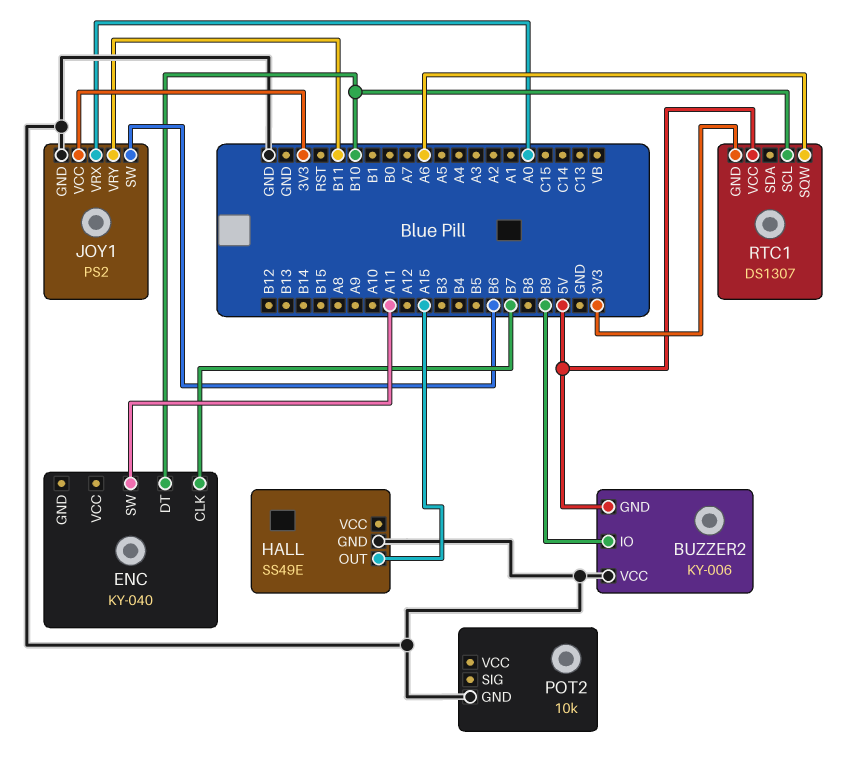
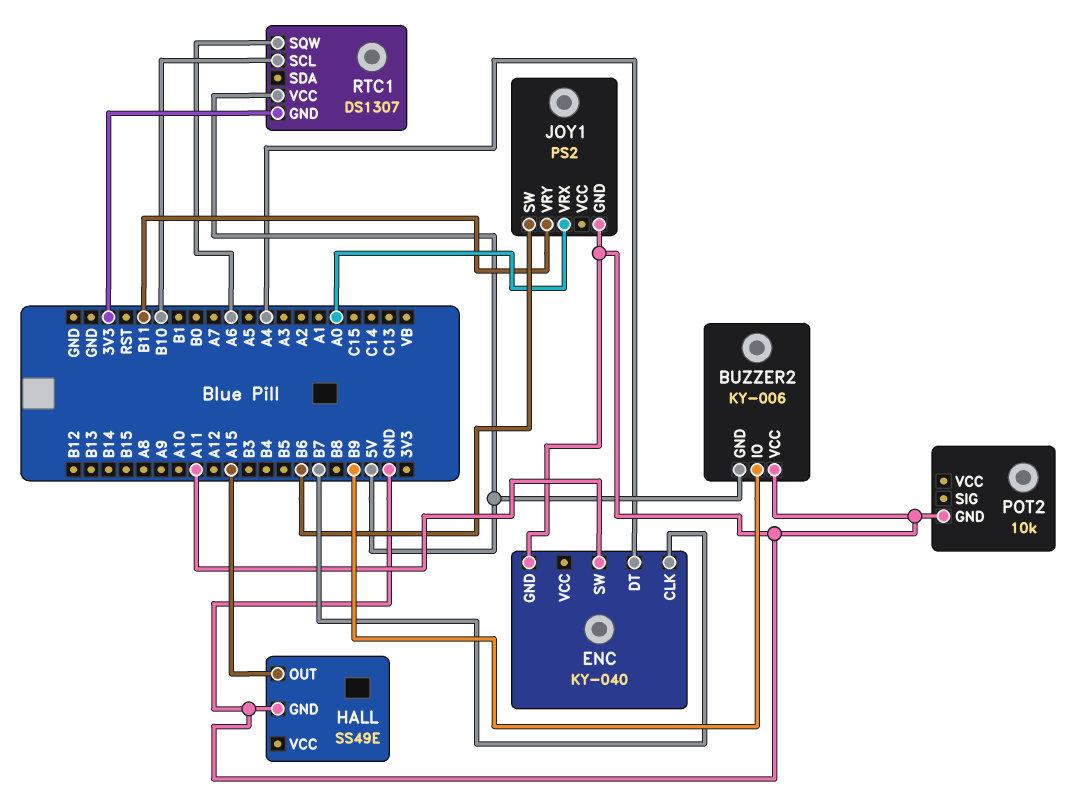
ENC pin DT: B10 -> A4
ENC pin GND: none -> GND
JOY1 pin VCC: 3V3 -> none

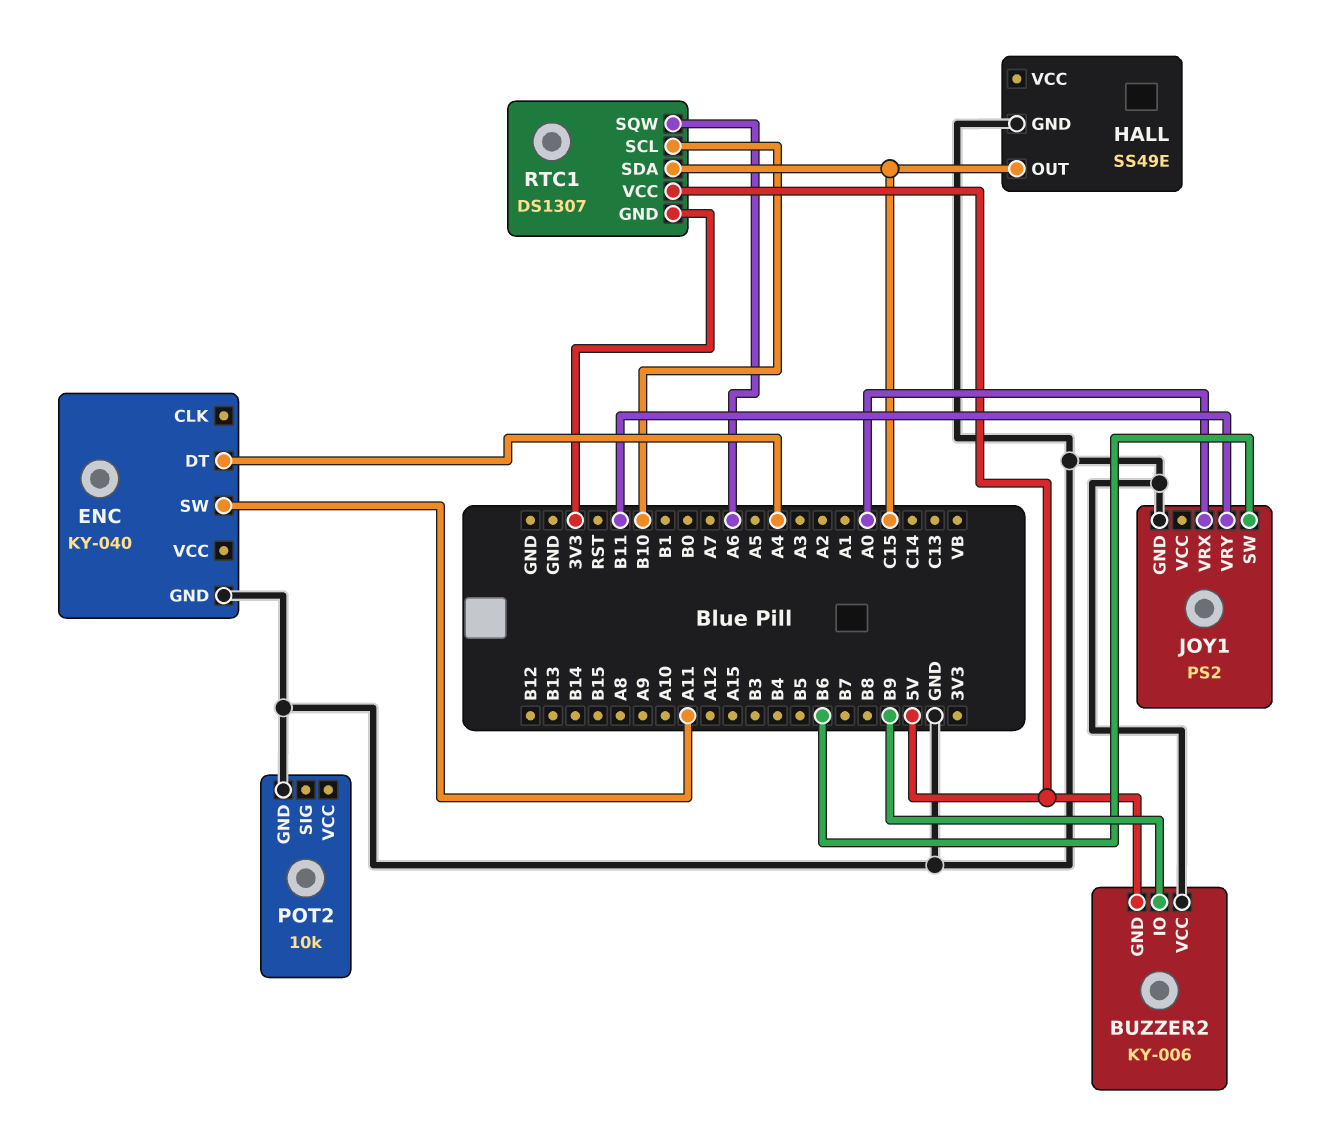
ENC pin CLK: B7 -> none
HALL pin OUT: A15 -> C15
RTC1 pin SDA: none -> C15

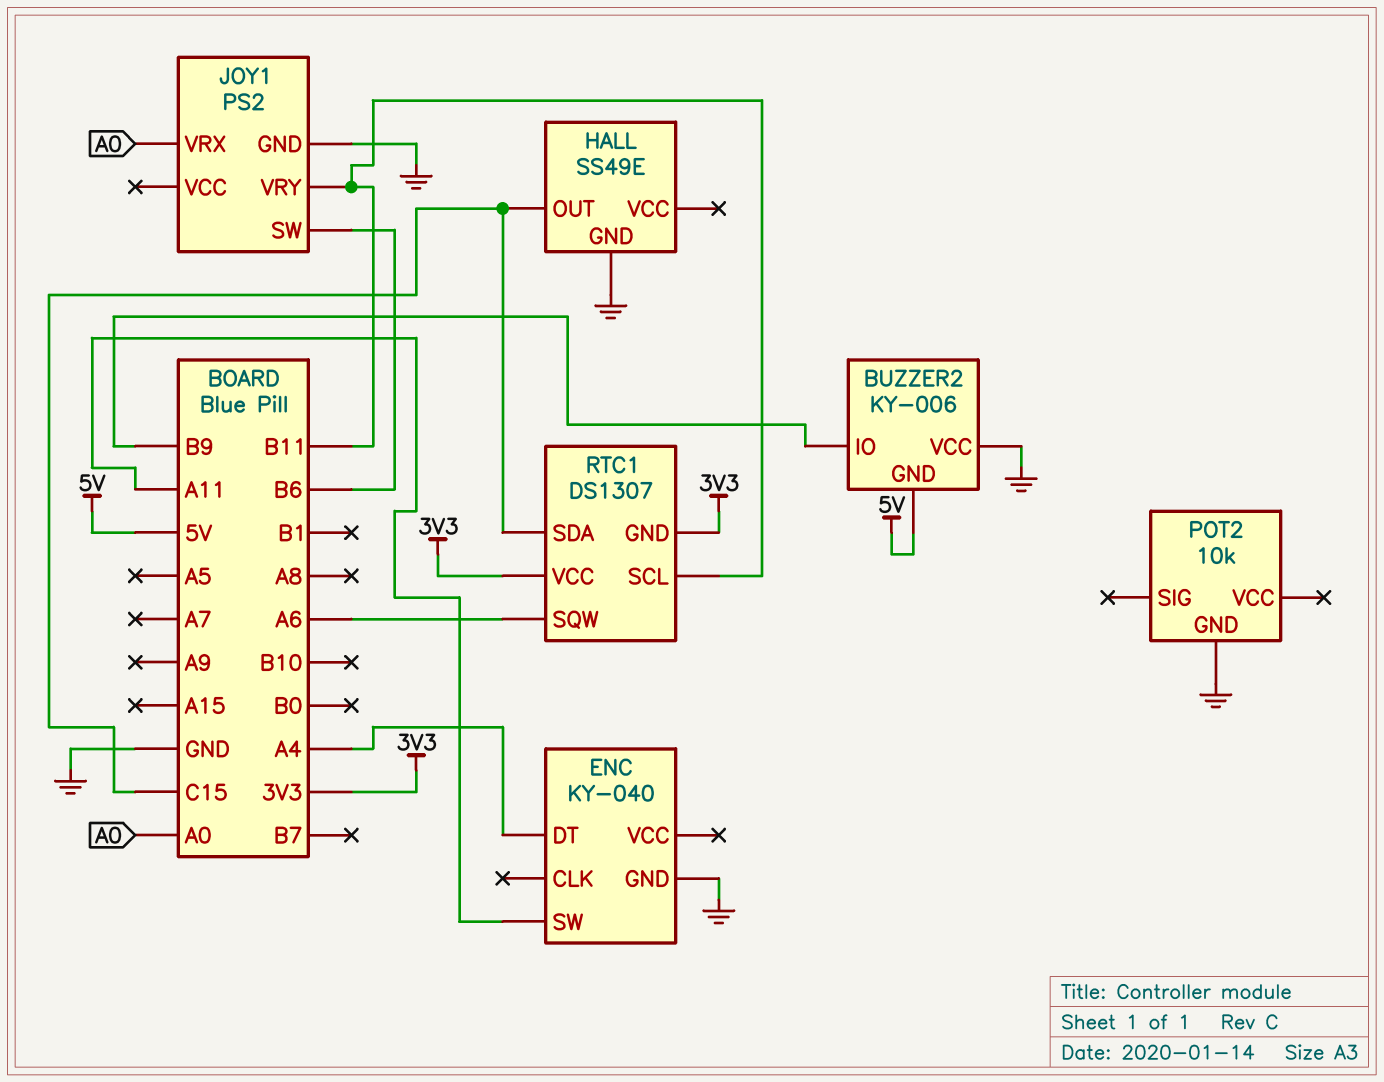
RTC1 pin SCL: B10 -> B11
RTC1 pin VCC: 5V -> 3V3

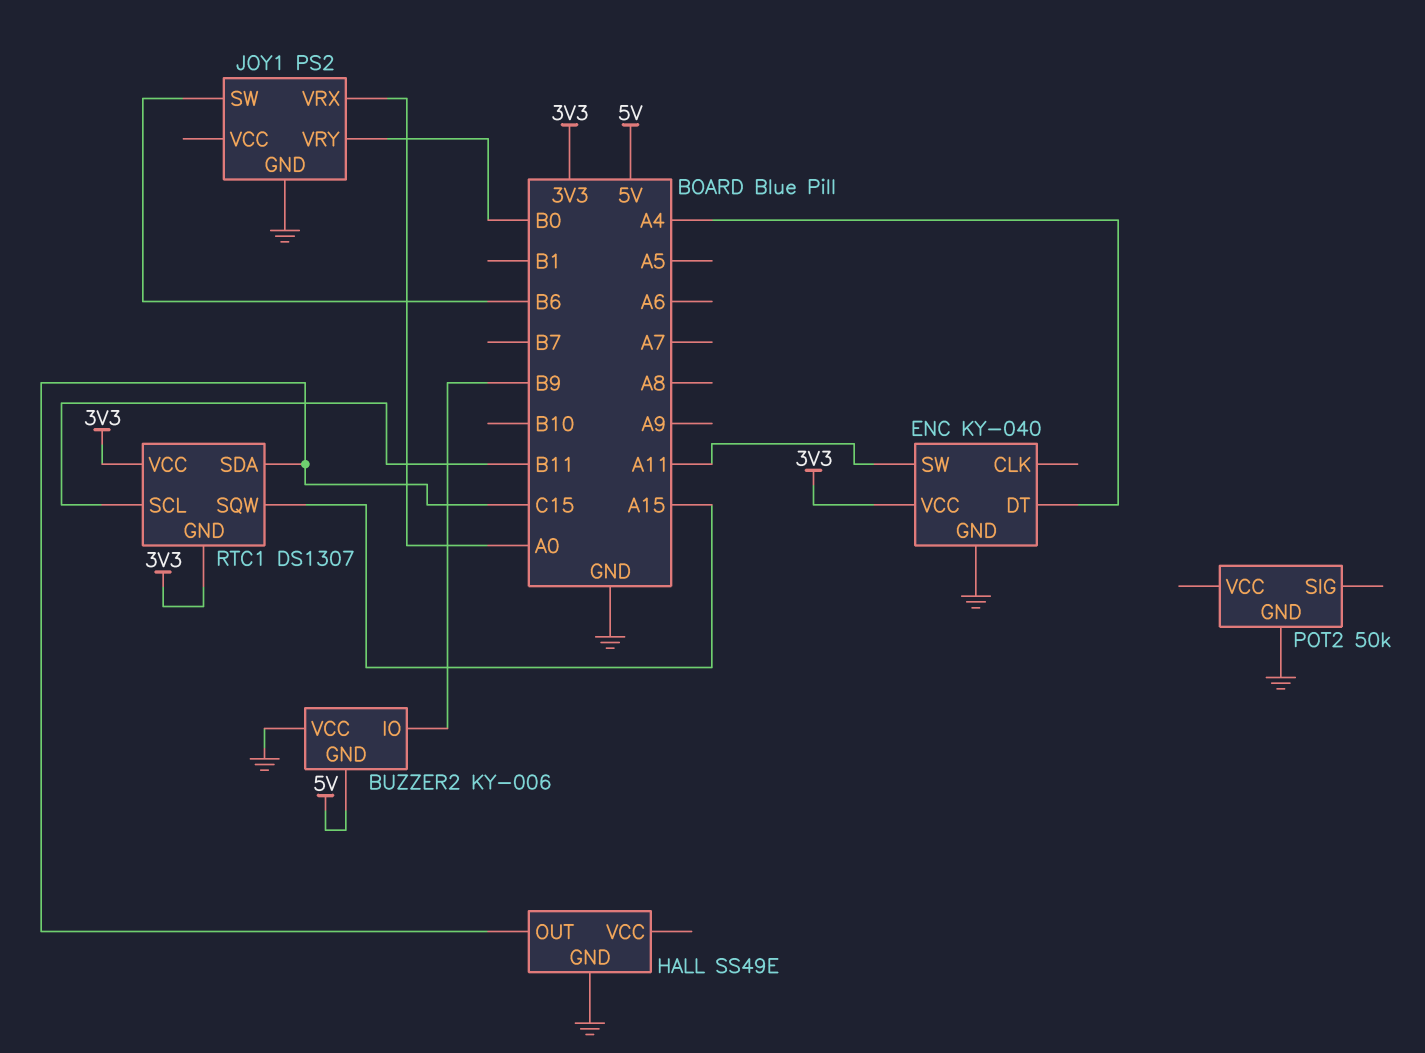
ENC pin VCC: none -> 3V3
JOY1 pin VRY: B11 -> B0
POT2: 10k -> 50k
RTC1 pin SQW: A6 -> A15

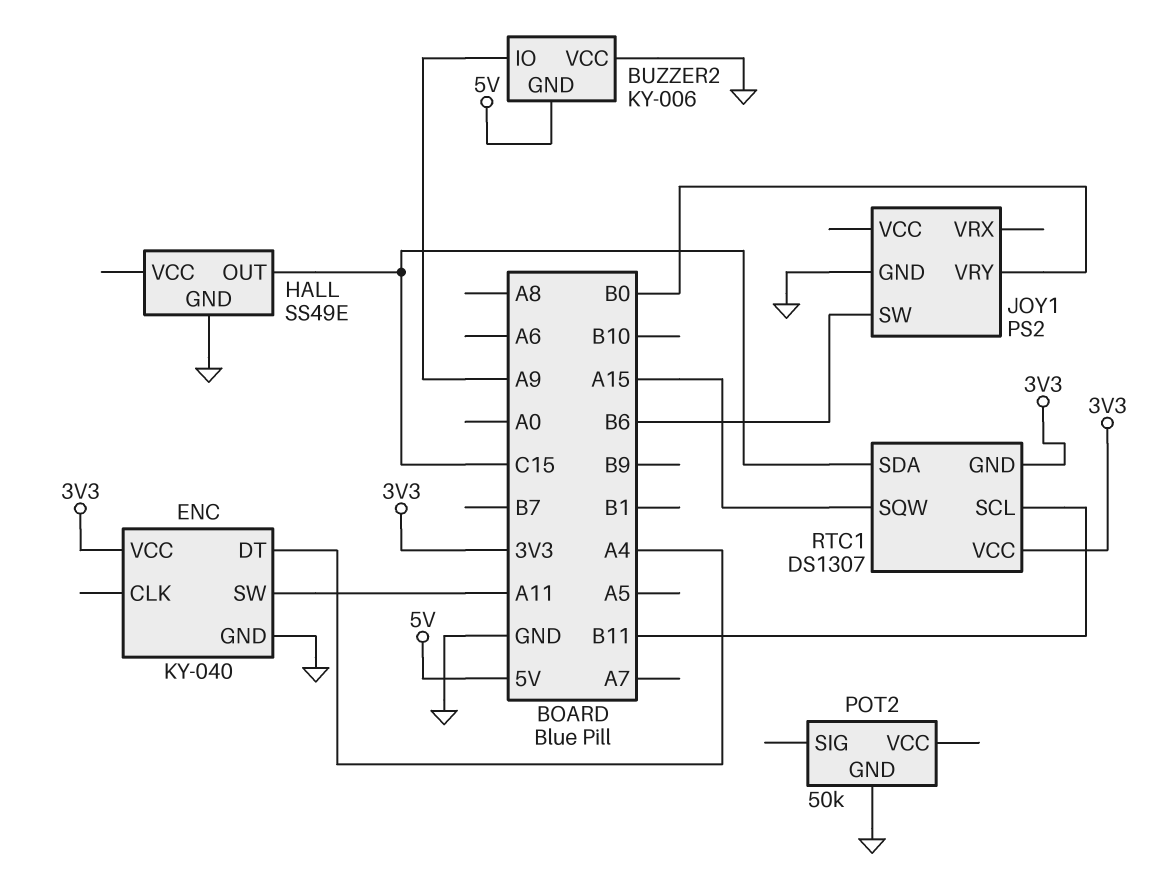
BUZZER2 pin IO: B9 -> A9
JOY1 pin VRX: A0 -> none

